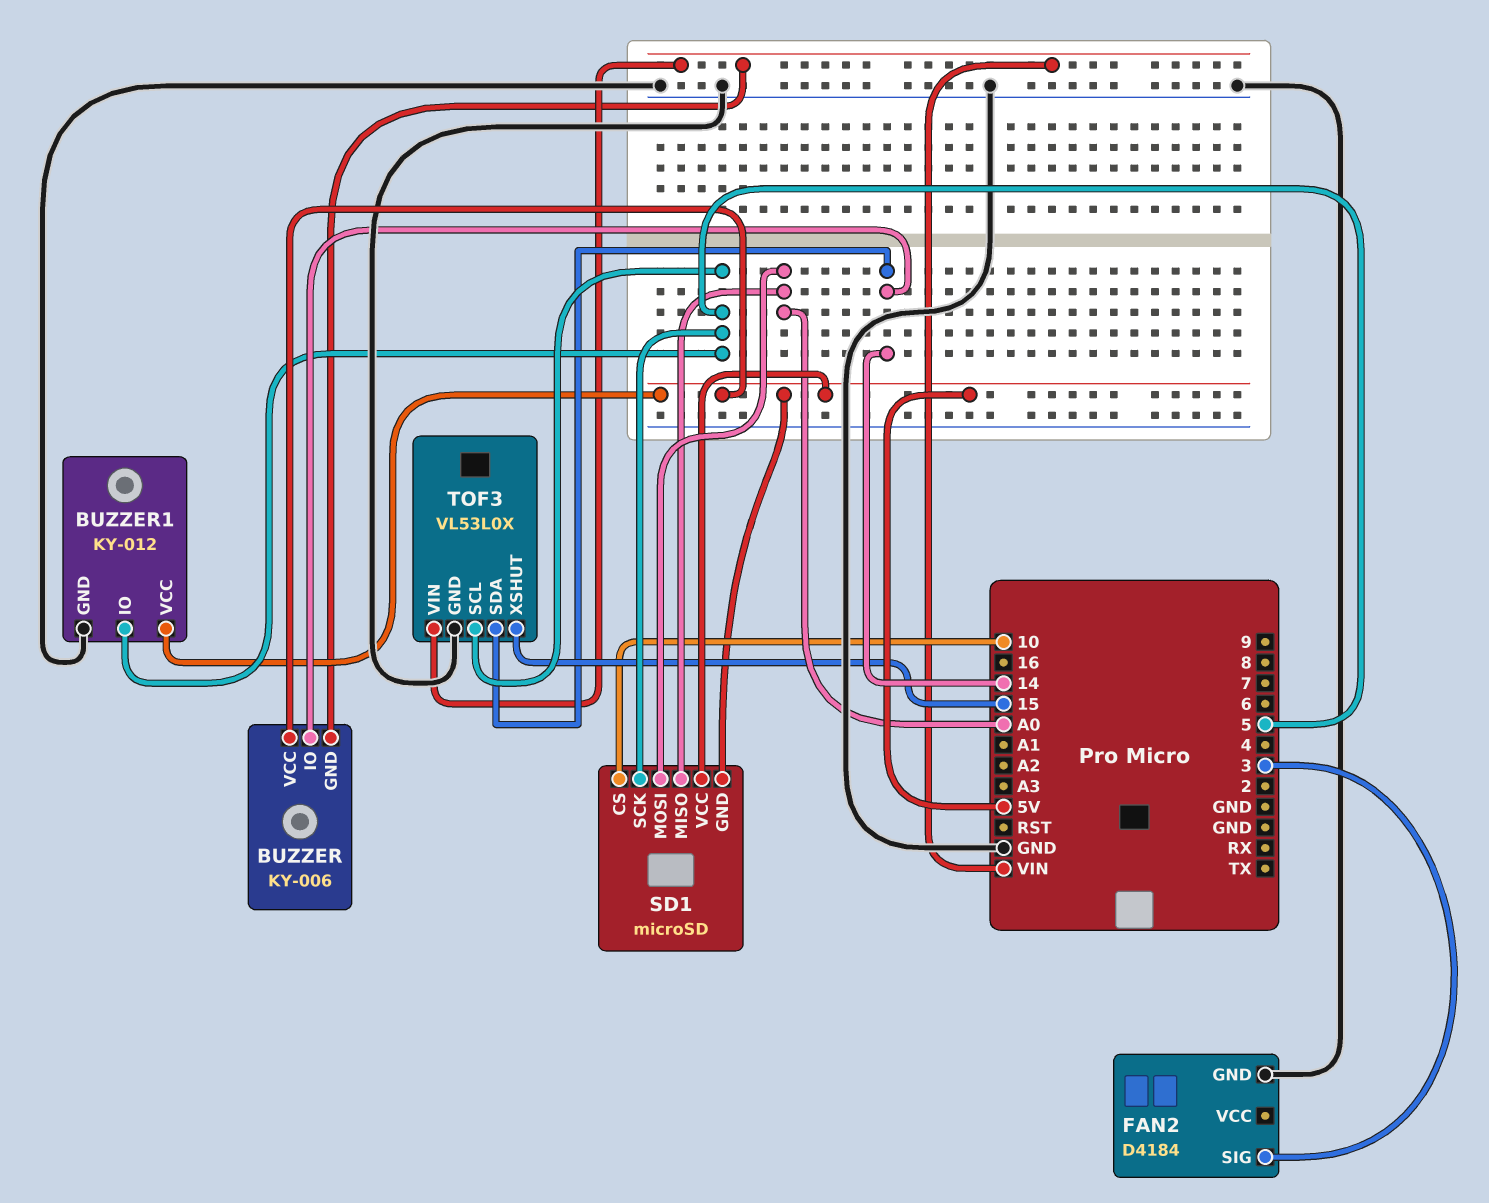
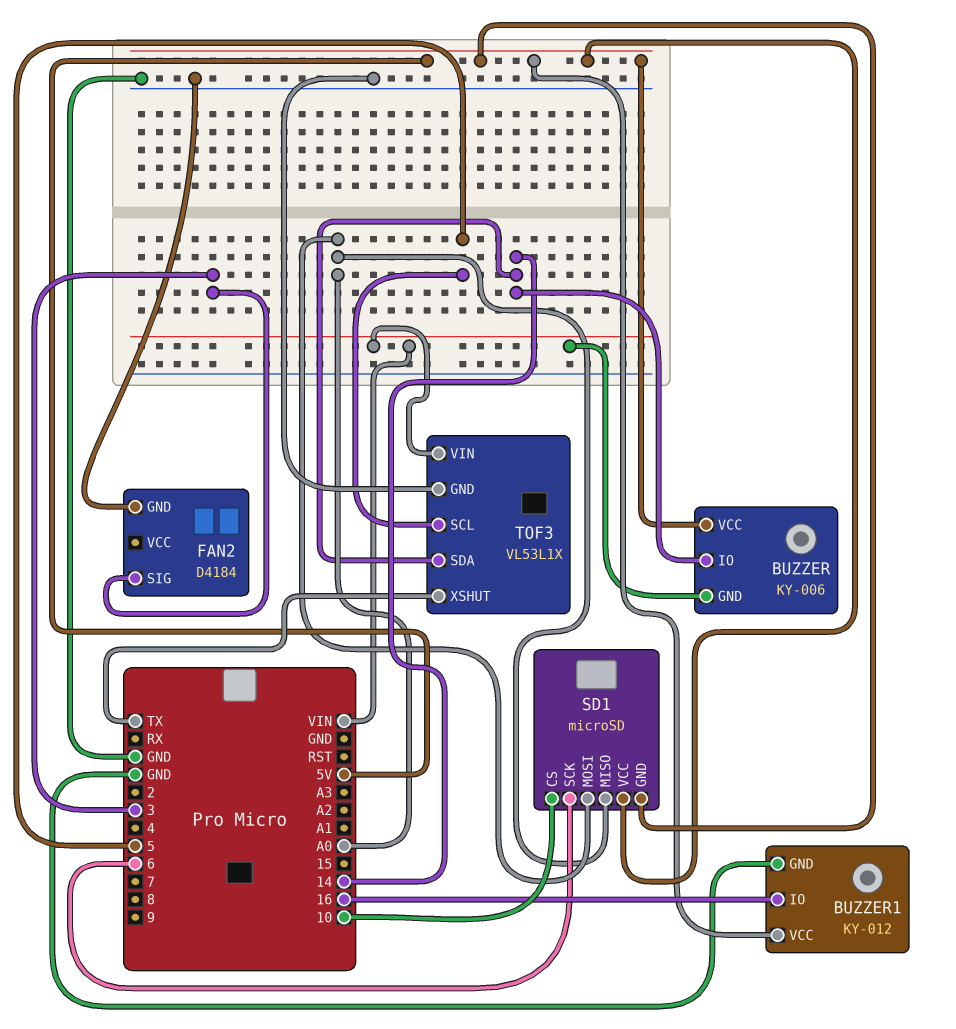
BUZZER1 pin IO: 5 -> 16
SD1 pin SCK: 5 -> 6
TOF3: VL53L0X -> VL53L1X
TOF3 pin XSHUT: 15 -> TX

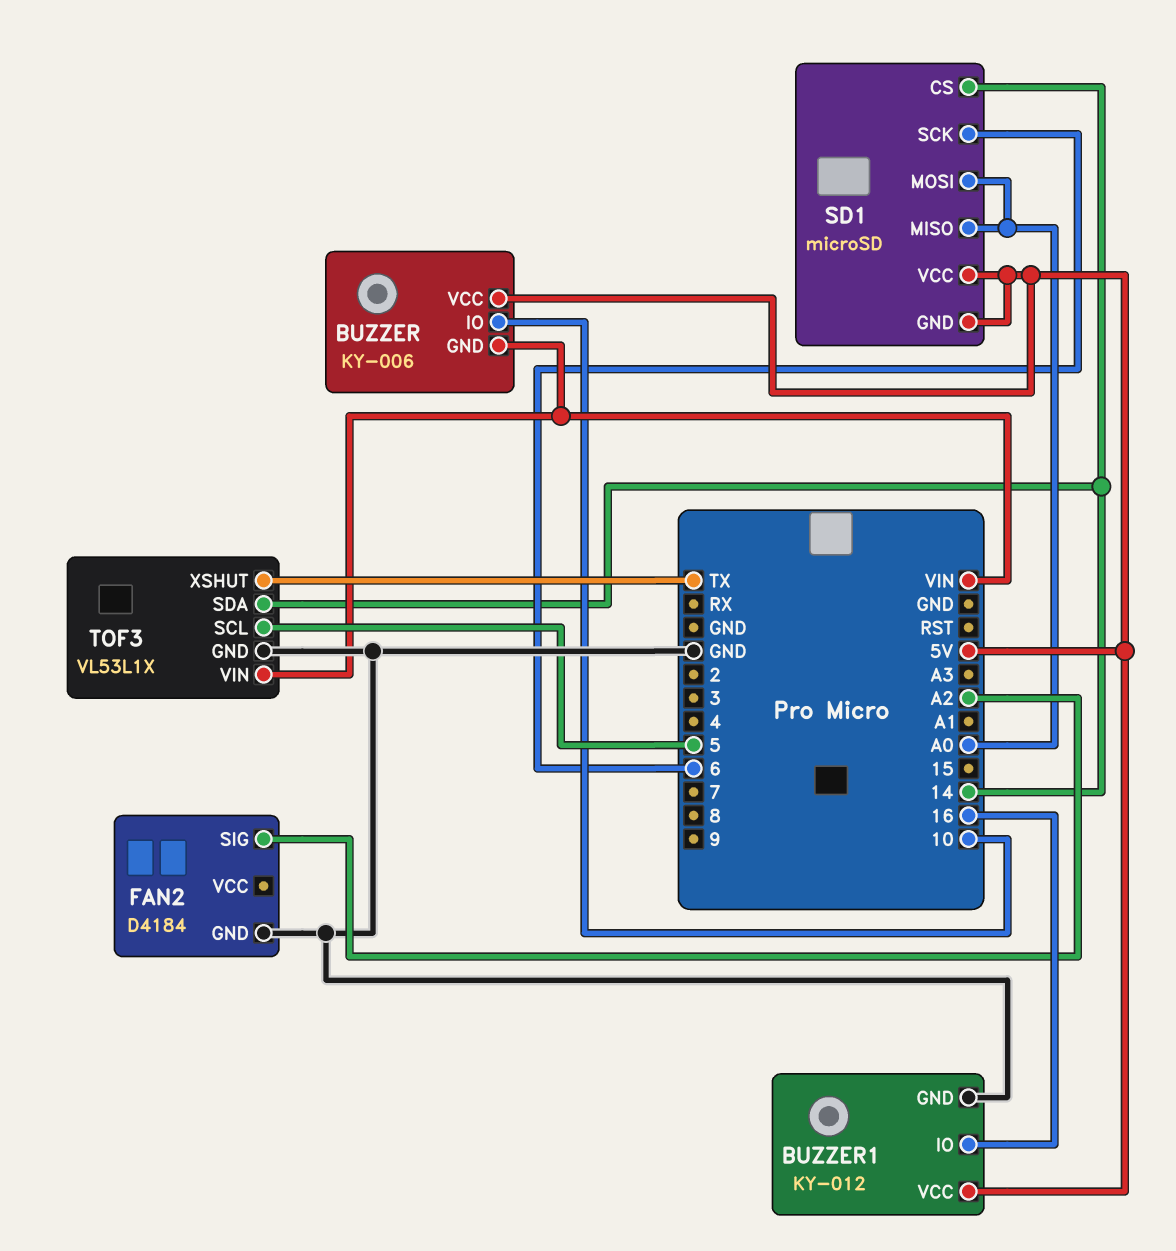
BUZZER pin IO: 14 -> 10
FAN2 pin SIG: 3 -> A2
SD1 pin CS: 10 -> 14

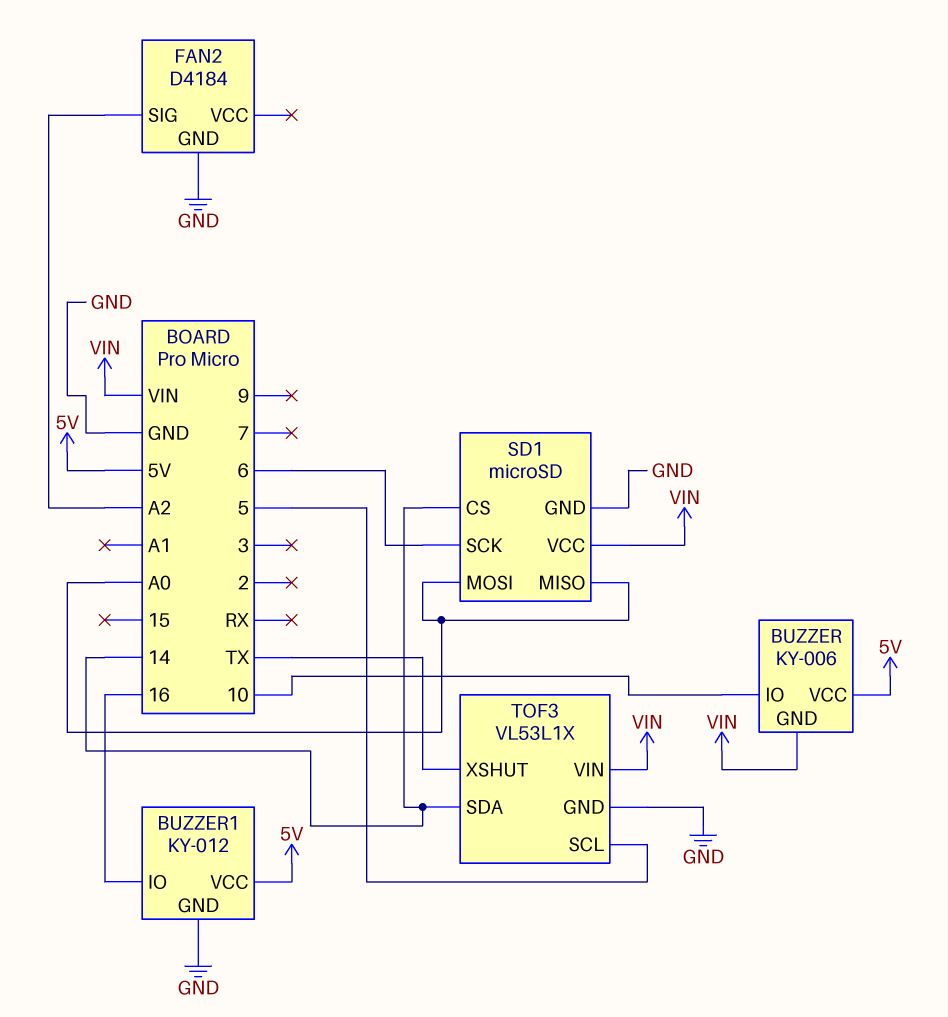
SD1 pin GND: 5V -> GND
SD1 pin VCC: 5V -> VIN

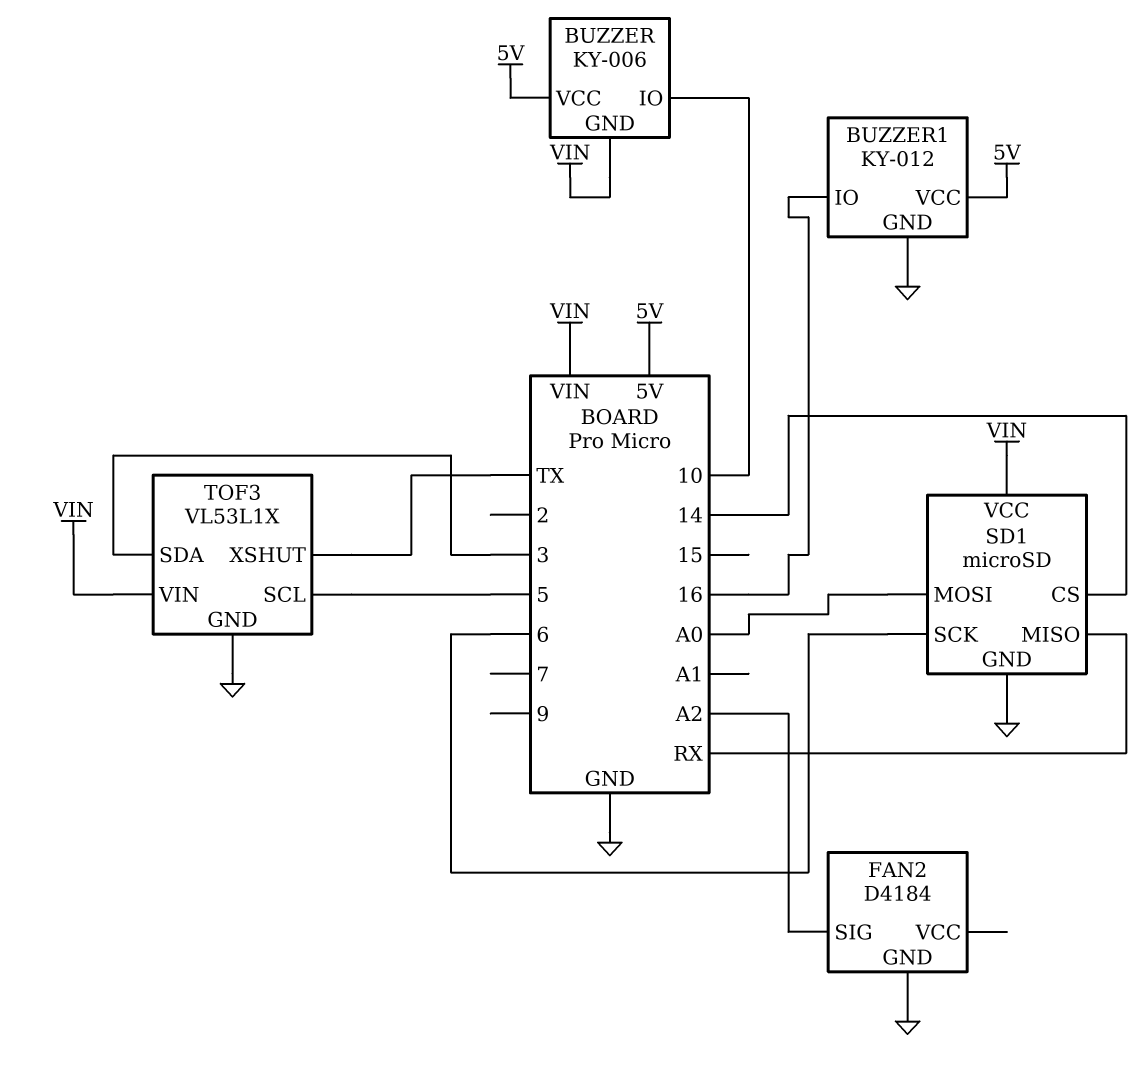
SD1 pin MISO: A0 -> RX
TOF3 pin SDA: 14 -> 3

